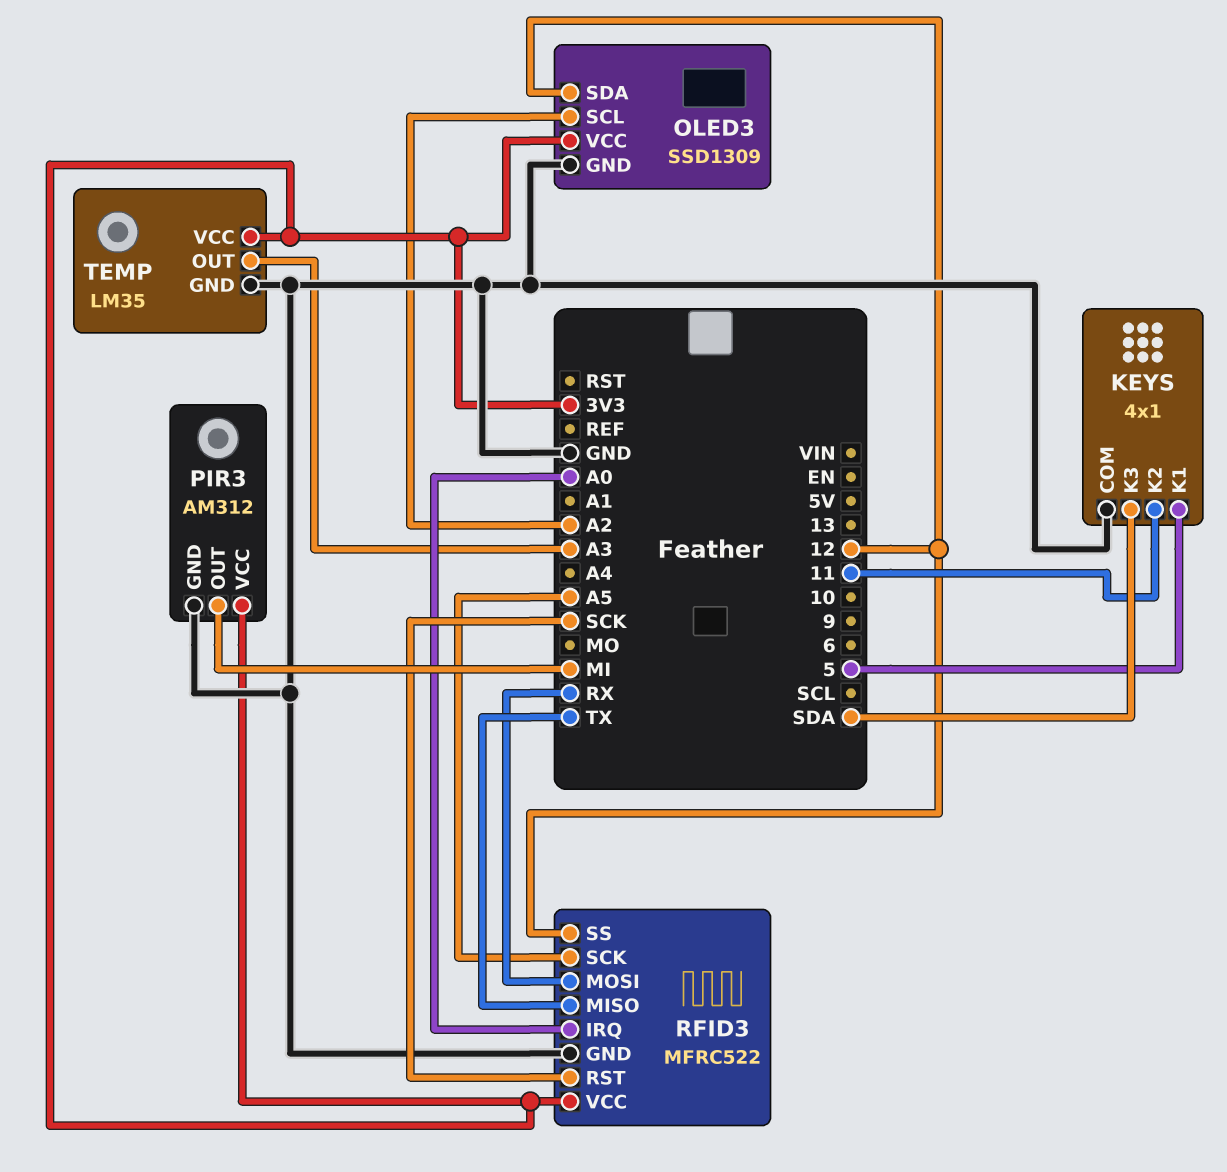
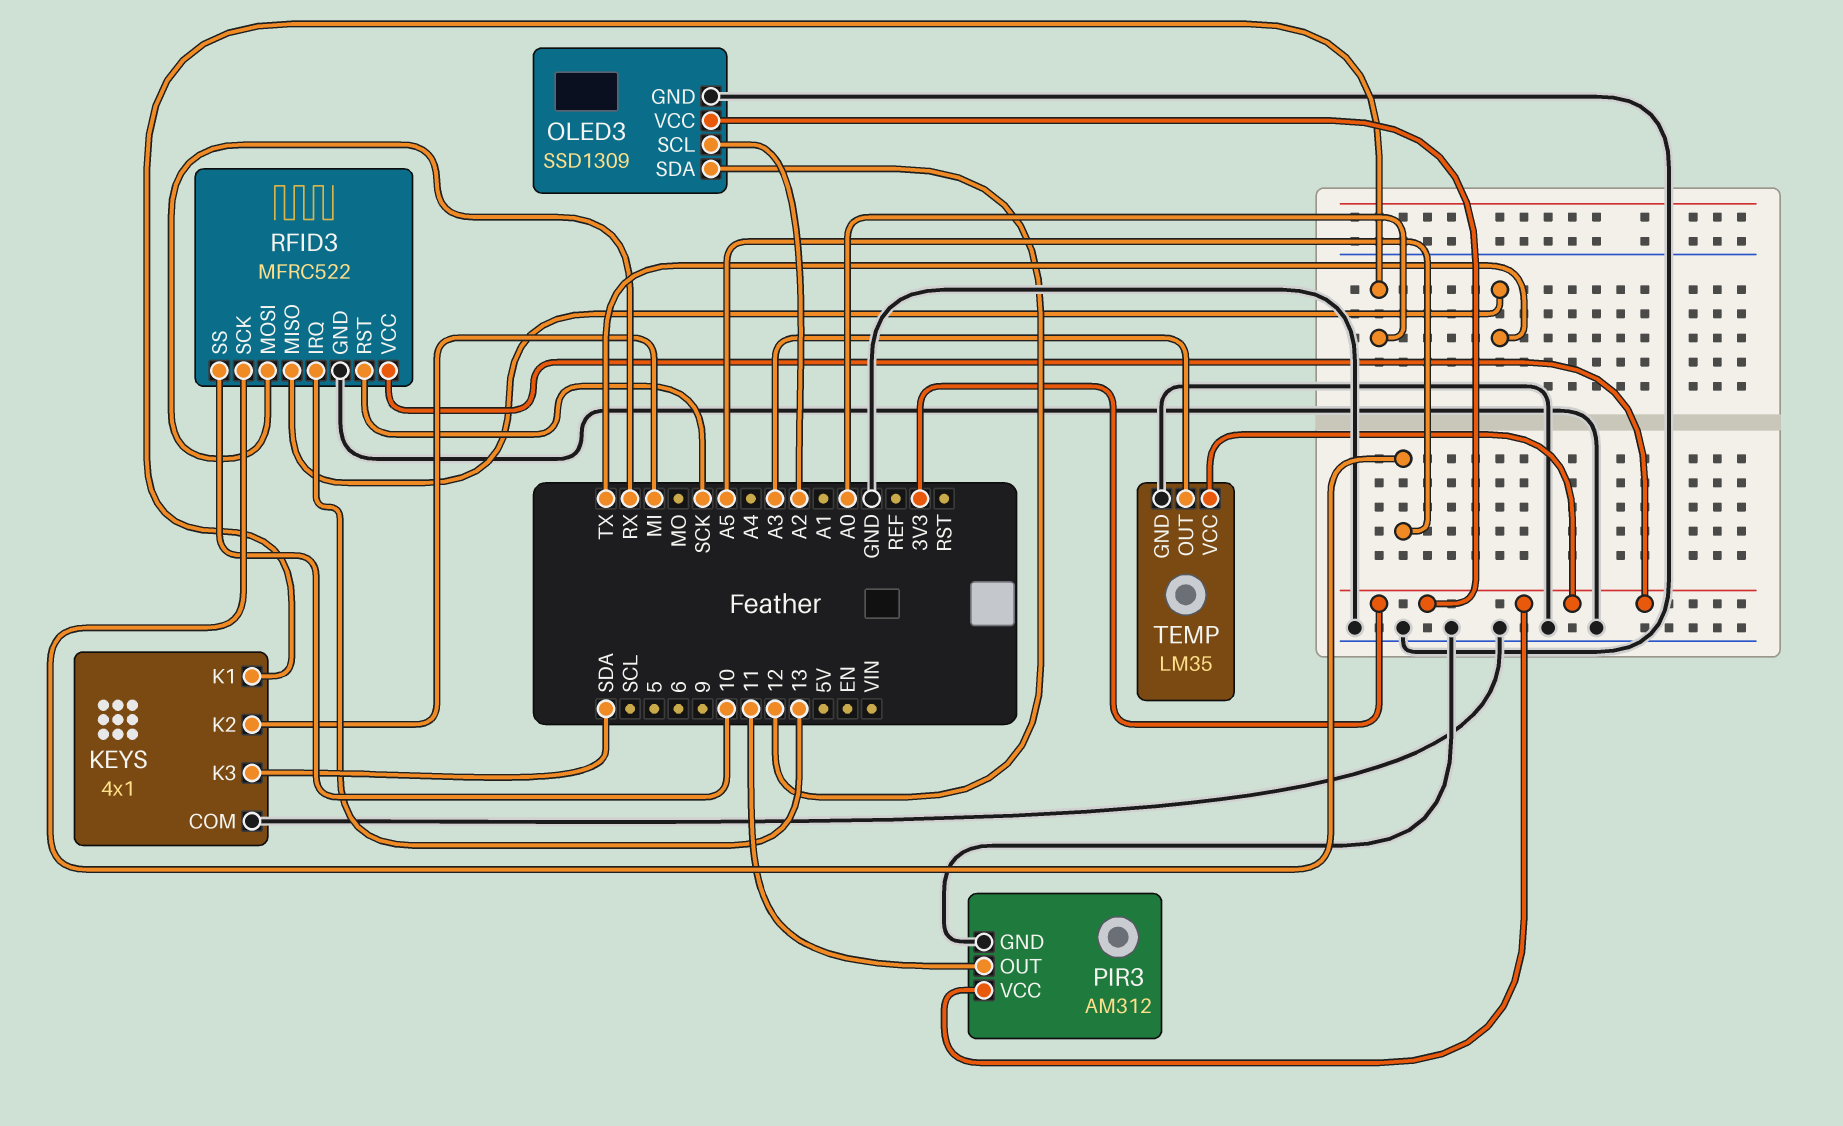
KEYS pin K1: 5 -> A0
KEYS pin K2: 11 -> MI
PIR3 pin OUT: MI -> 11
RFID3 pin IRQ: A0 -> 13
RFID3 pin SS: 12 -> 10

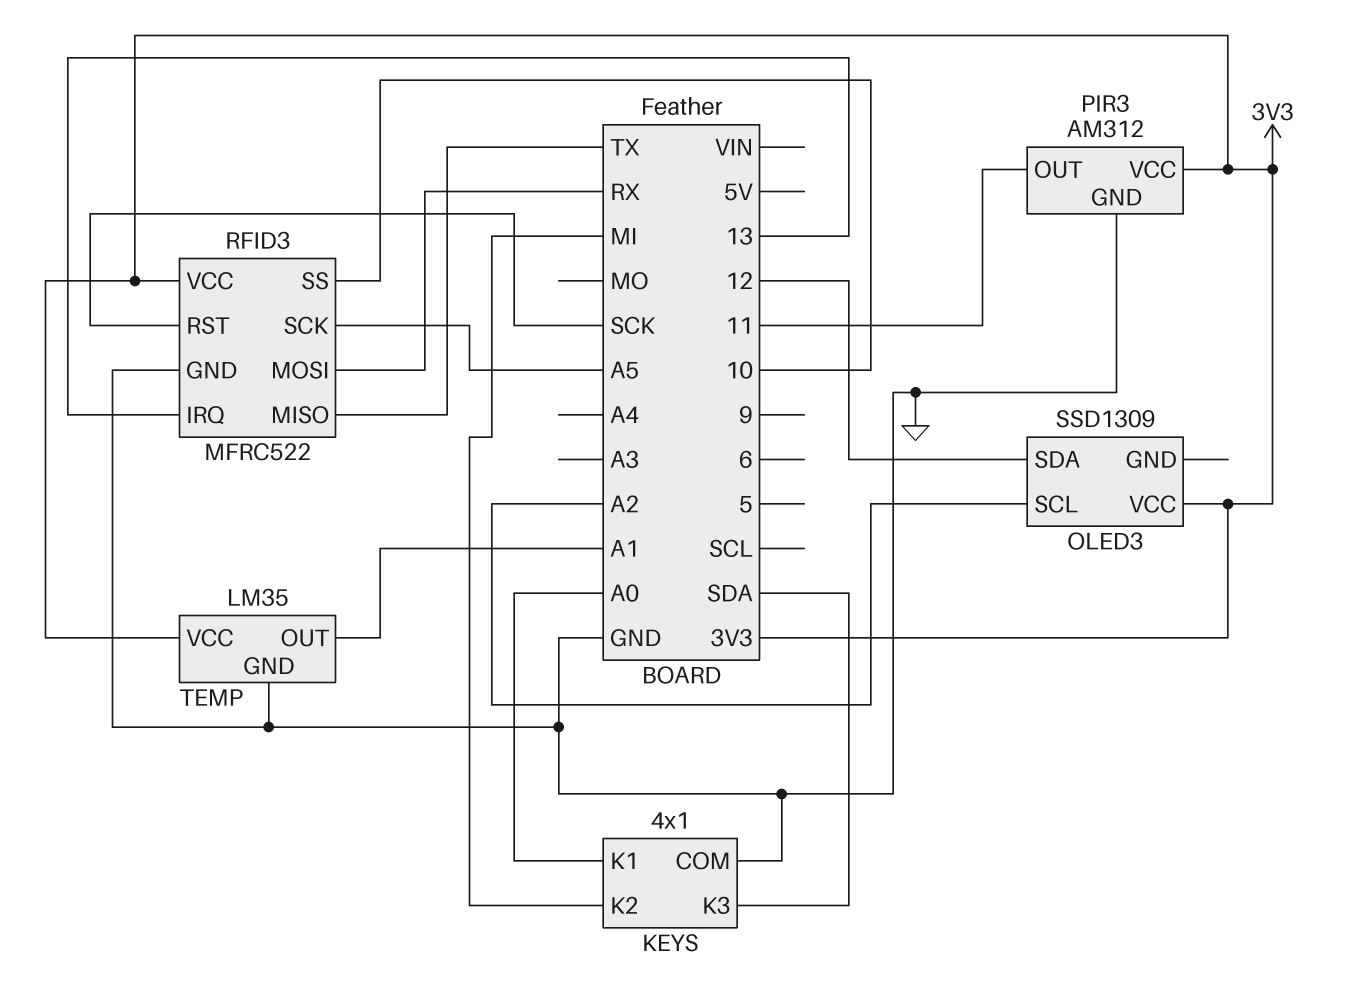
OLED3 pin GND: GND -> none
TEMP pin OUT: A3 -> A1

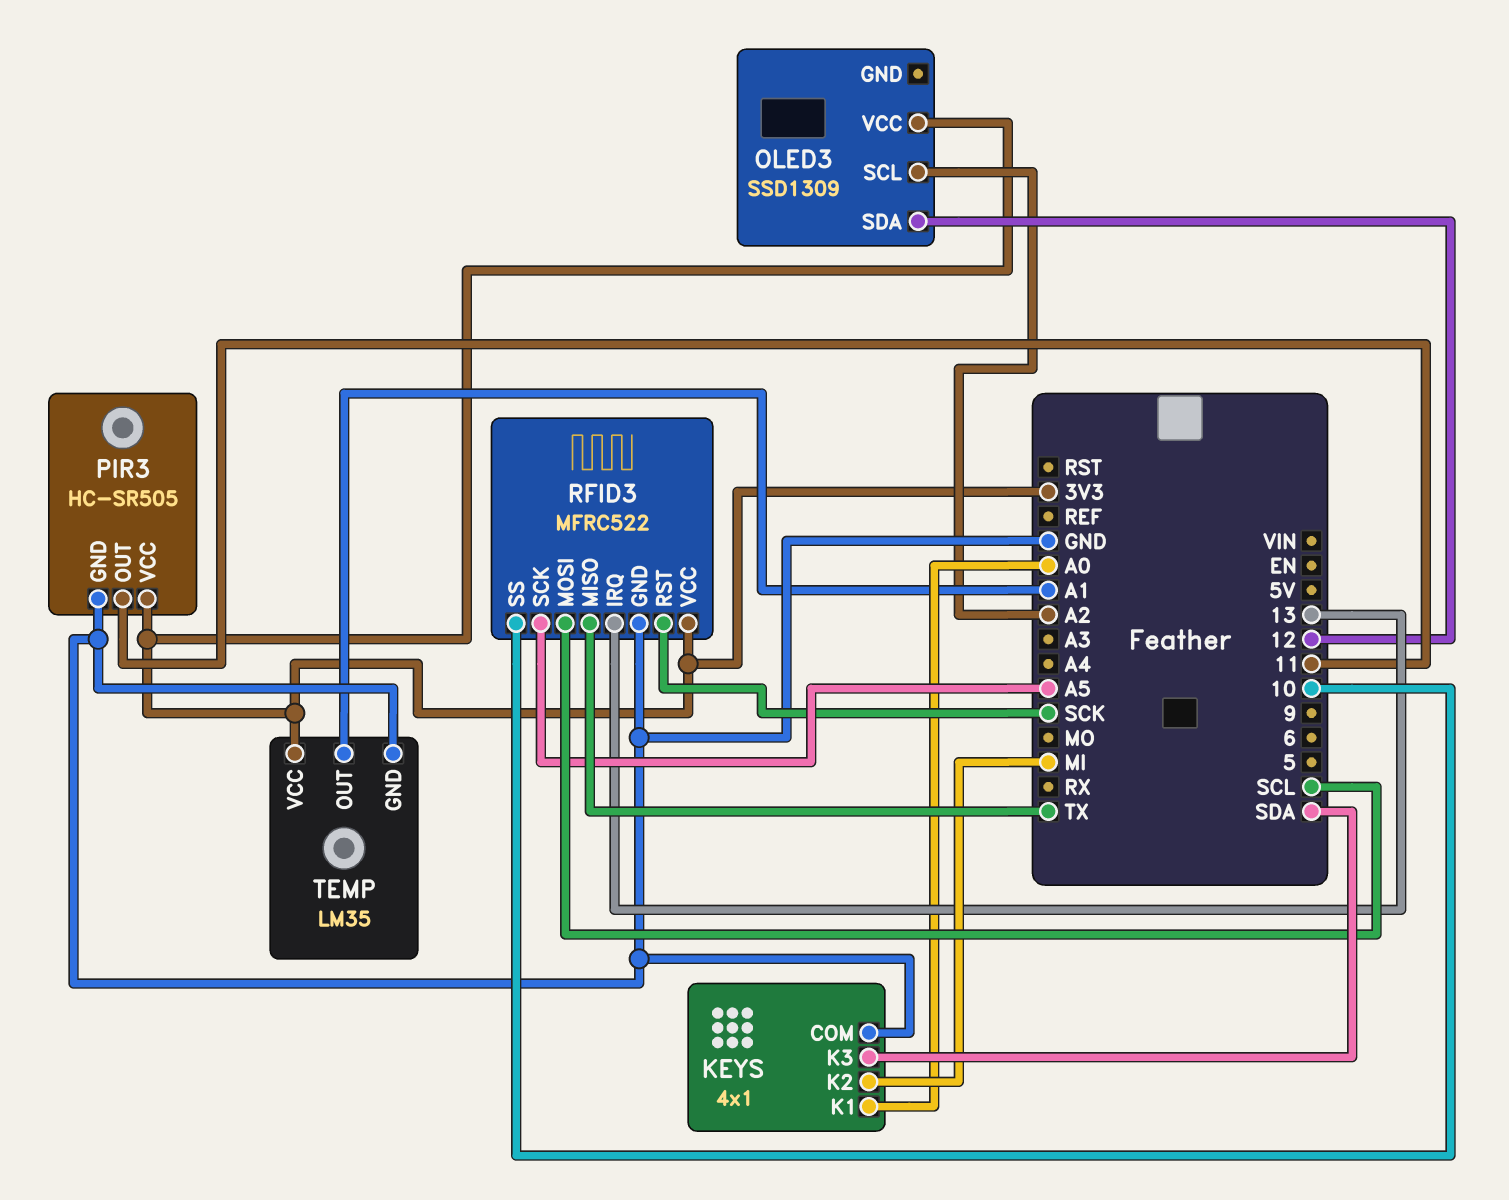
PIR3: AM312 -> HC-SR505
RFID3 pin MOSI: RX -> SCL

